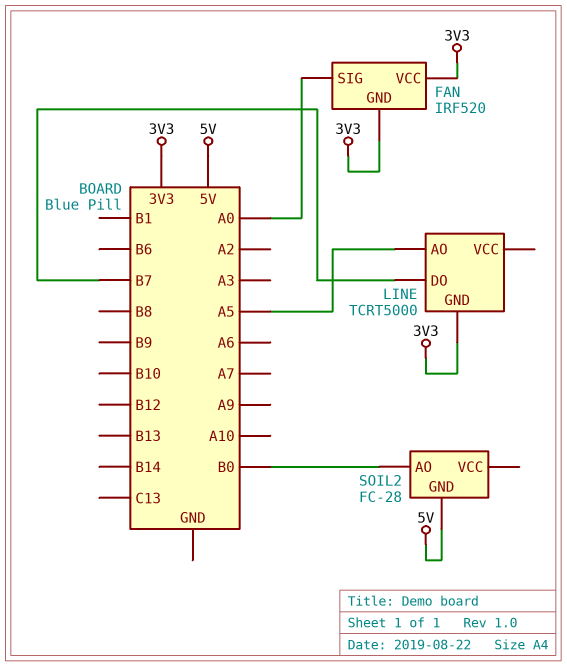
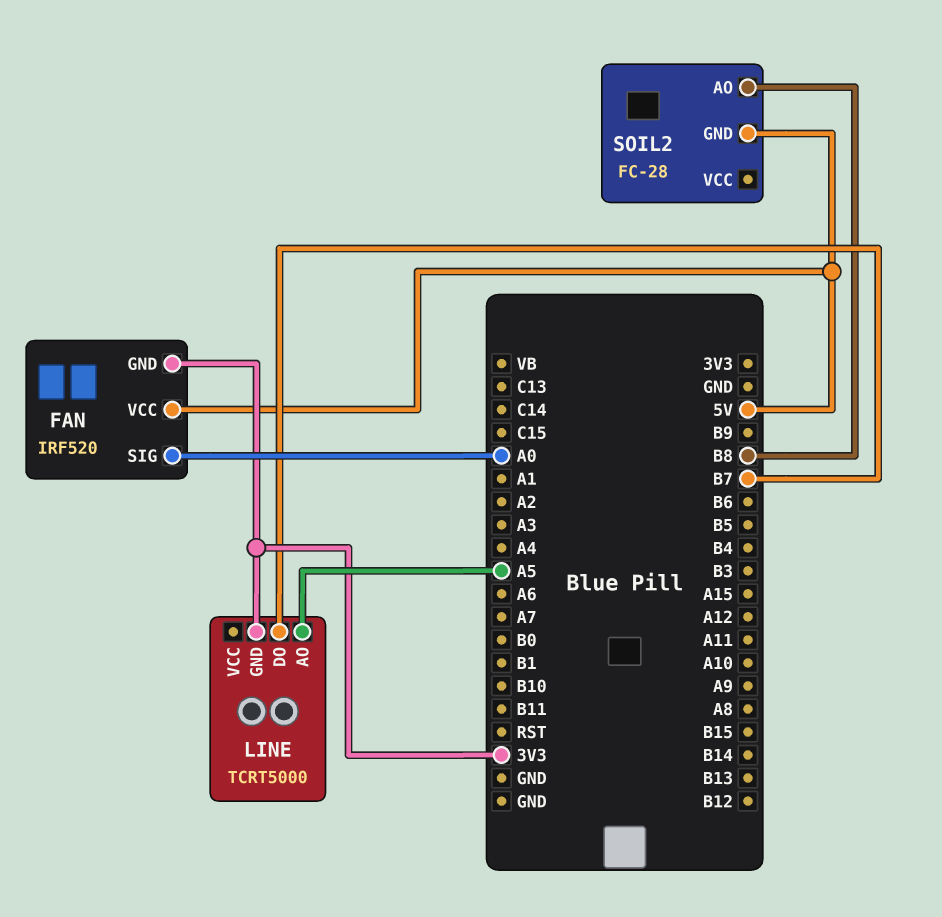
FAN pin VCC: 3V3 -> 5V
SOIL2 pin AO: B0 -> B8

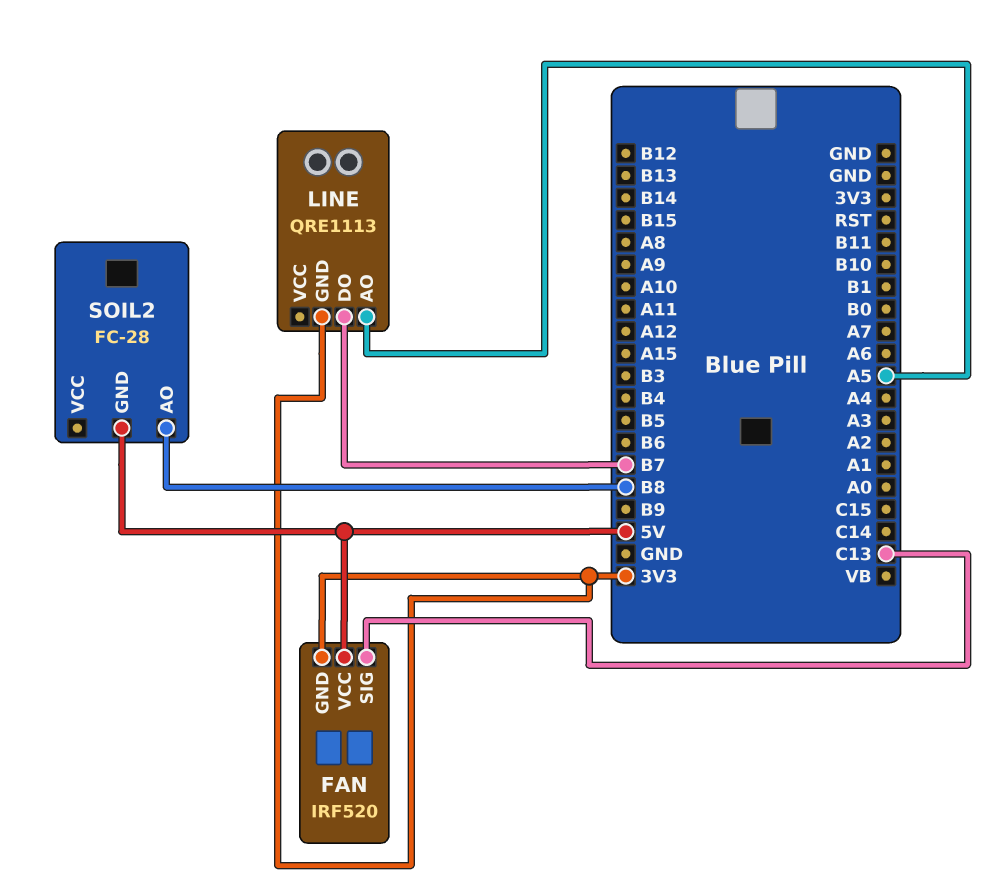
FAN pin SIG: A0 -> C13
LINE: TCRT5000 -> QRE1113

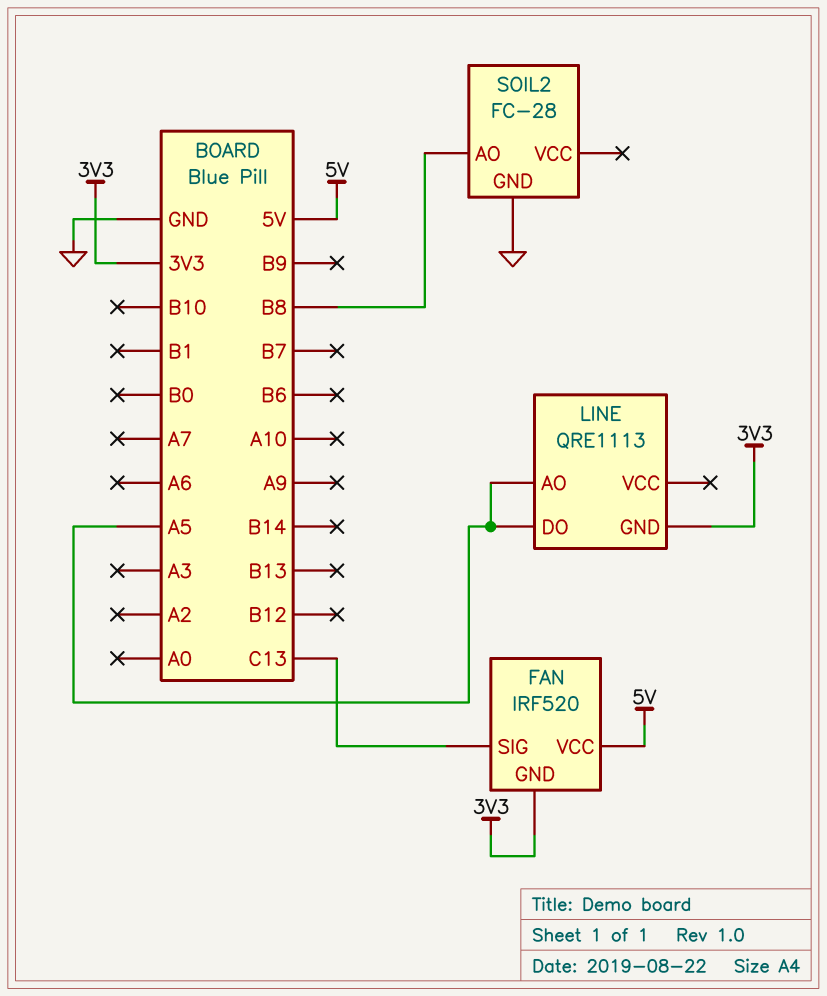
LINE pin DO: B7 -> A5
SOIL2 pin GND: 5V -> GND

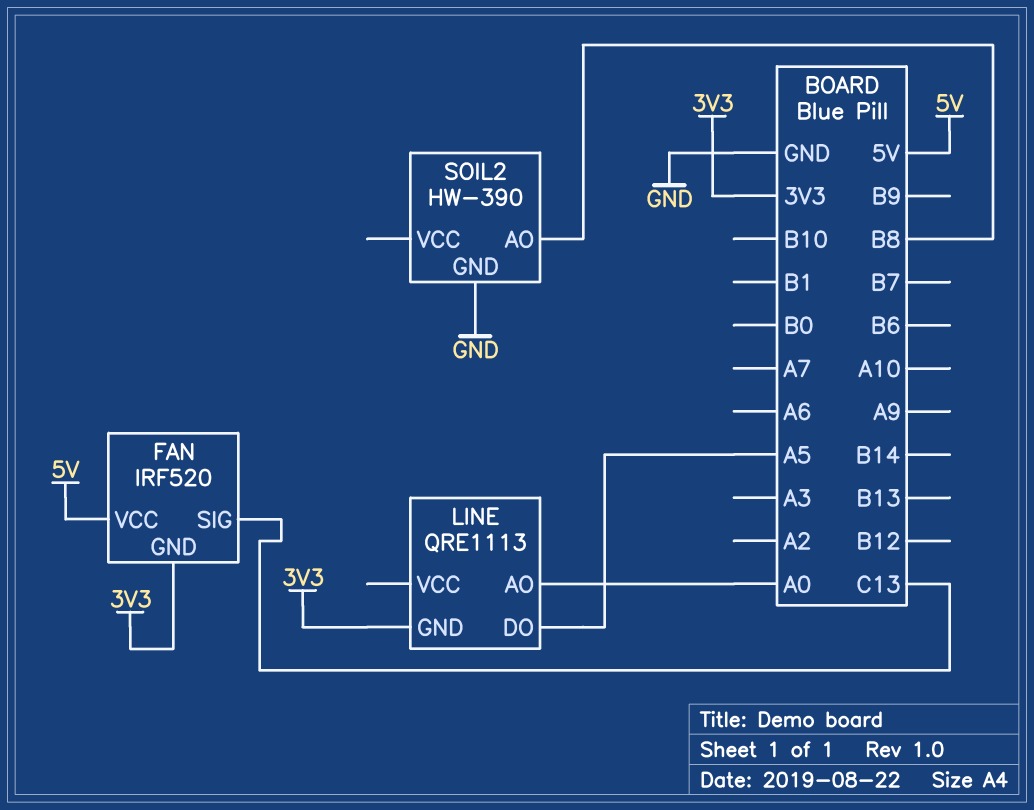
LINE pin AO: A5 -> A0
SOIL2: FC-28 -> HW-390

